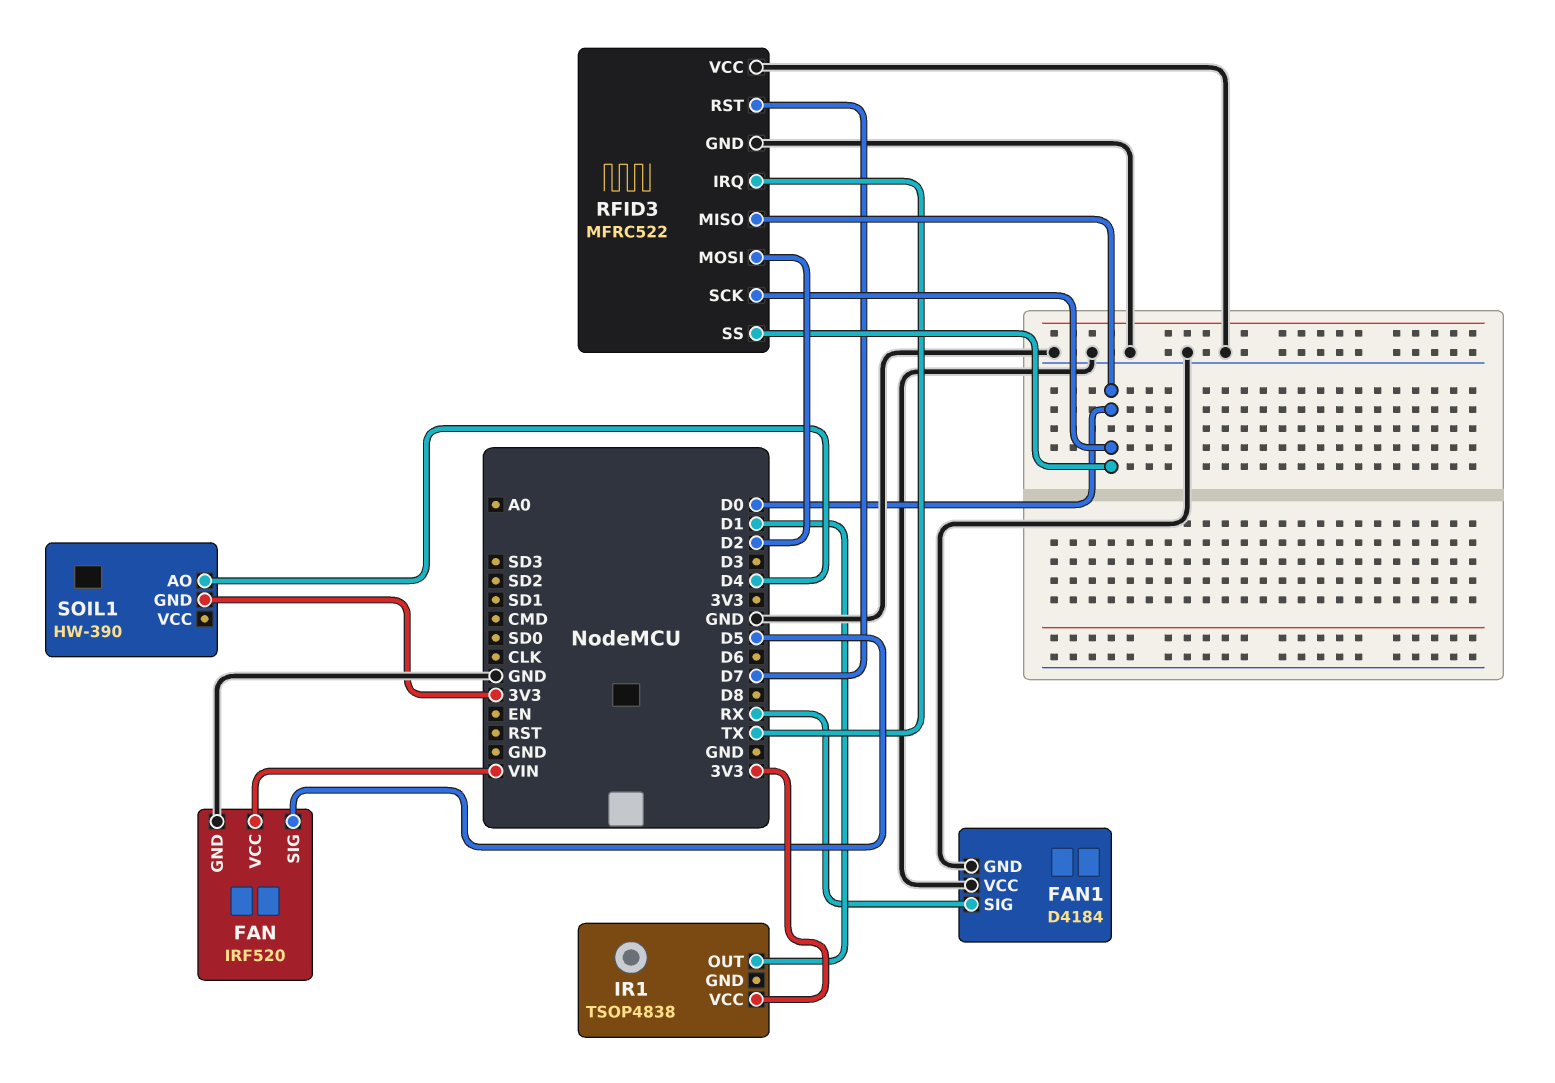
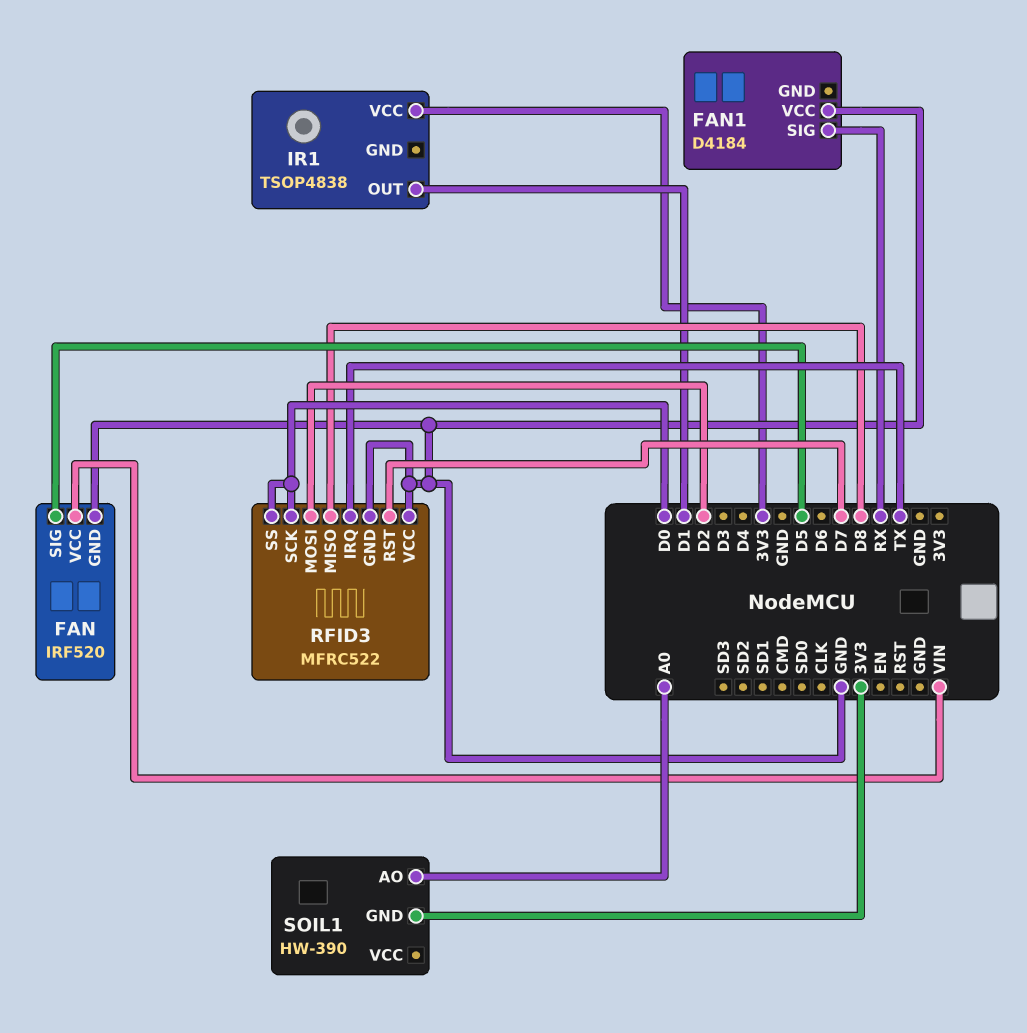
FAN1 pin GND: GND -> none
RFID3 pin MISO: D0 -> D8
SOIL1 pin AO: D4 -> A0

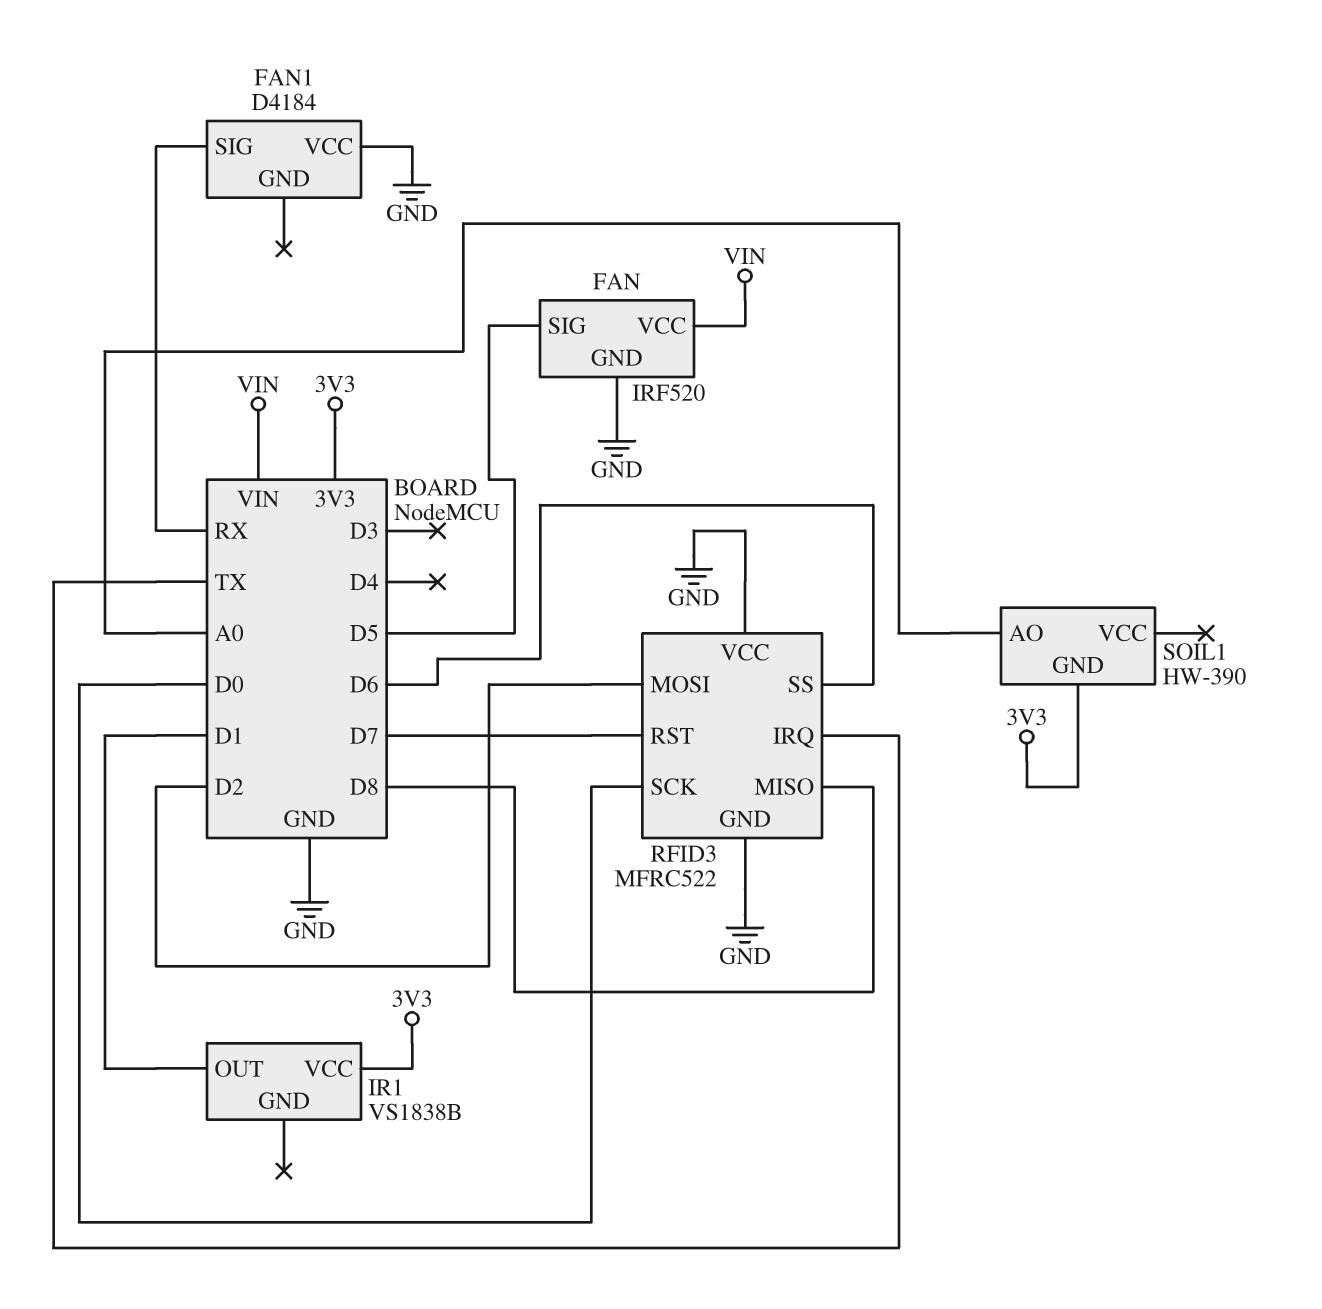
IR1: TSOP4838 -> VS1838B
RFID3 pin SS: D0 -> D6

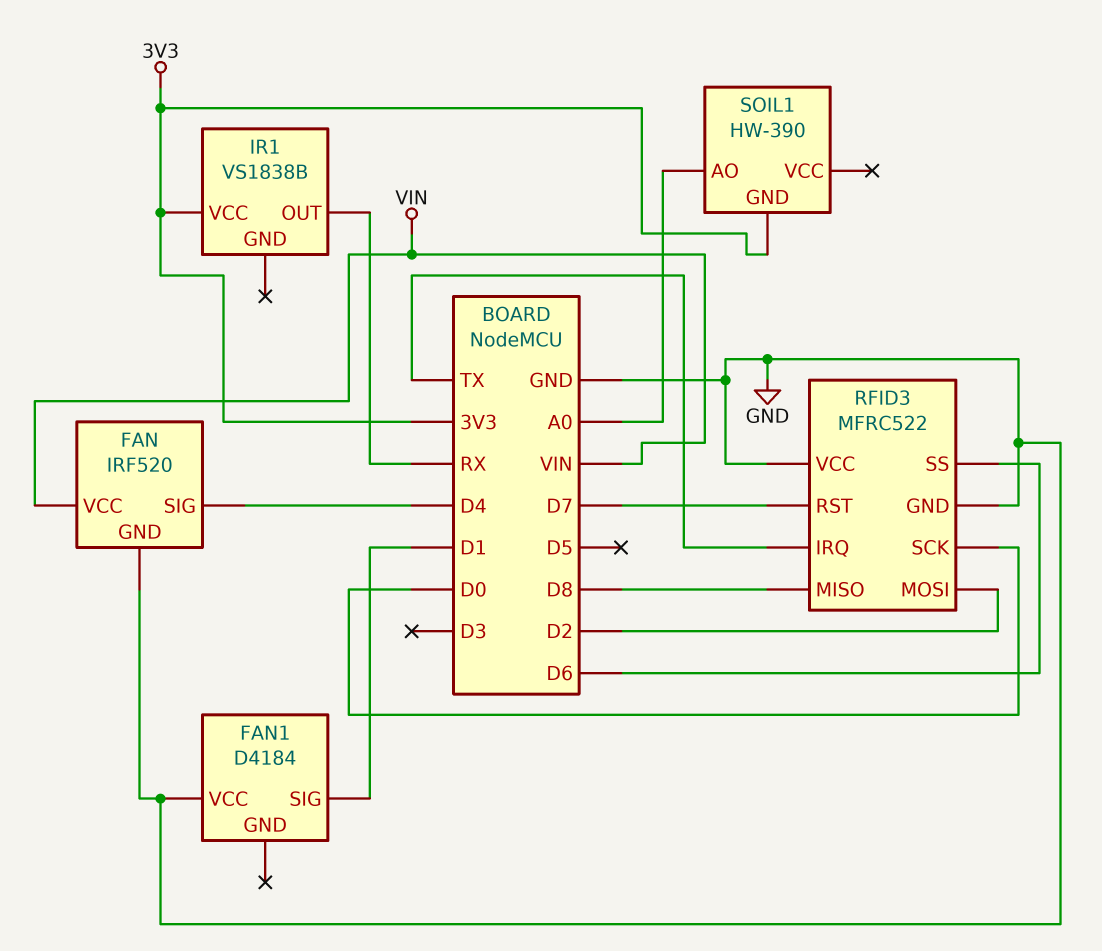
FAN pin SIG: D5 -> D4
FAN1 pin SIG: RX -> D1
IR1 pin OUT: D1 -> RX

